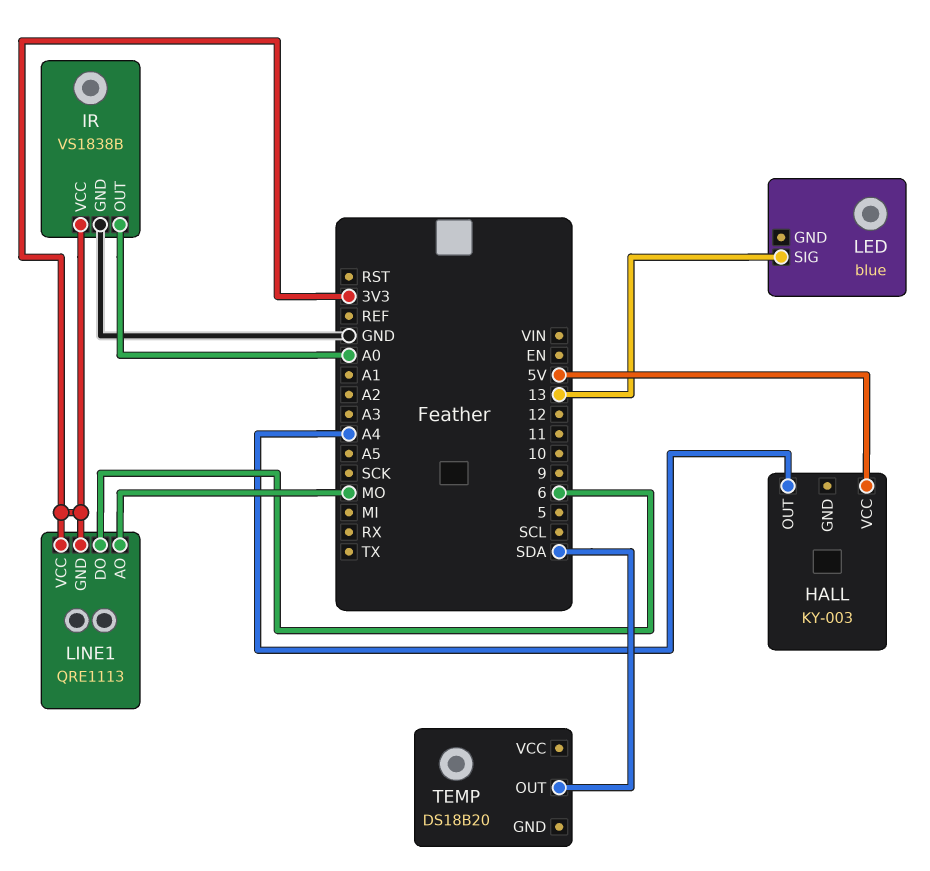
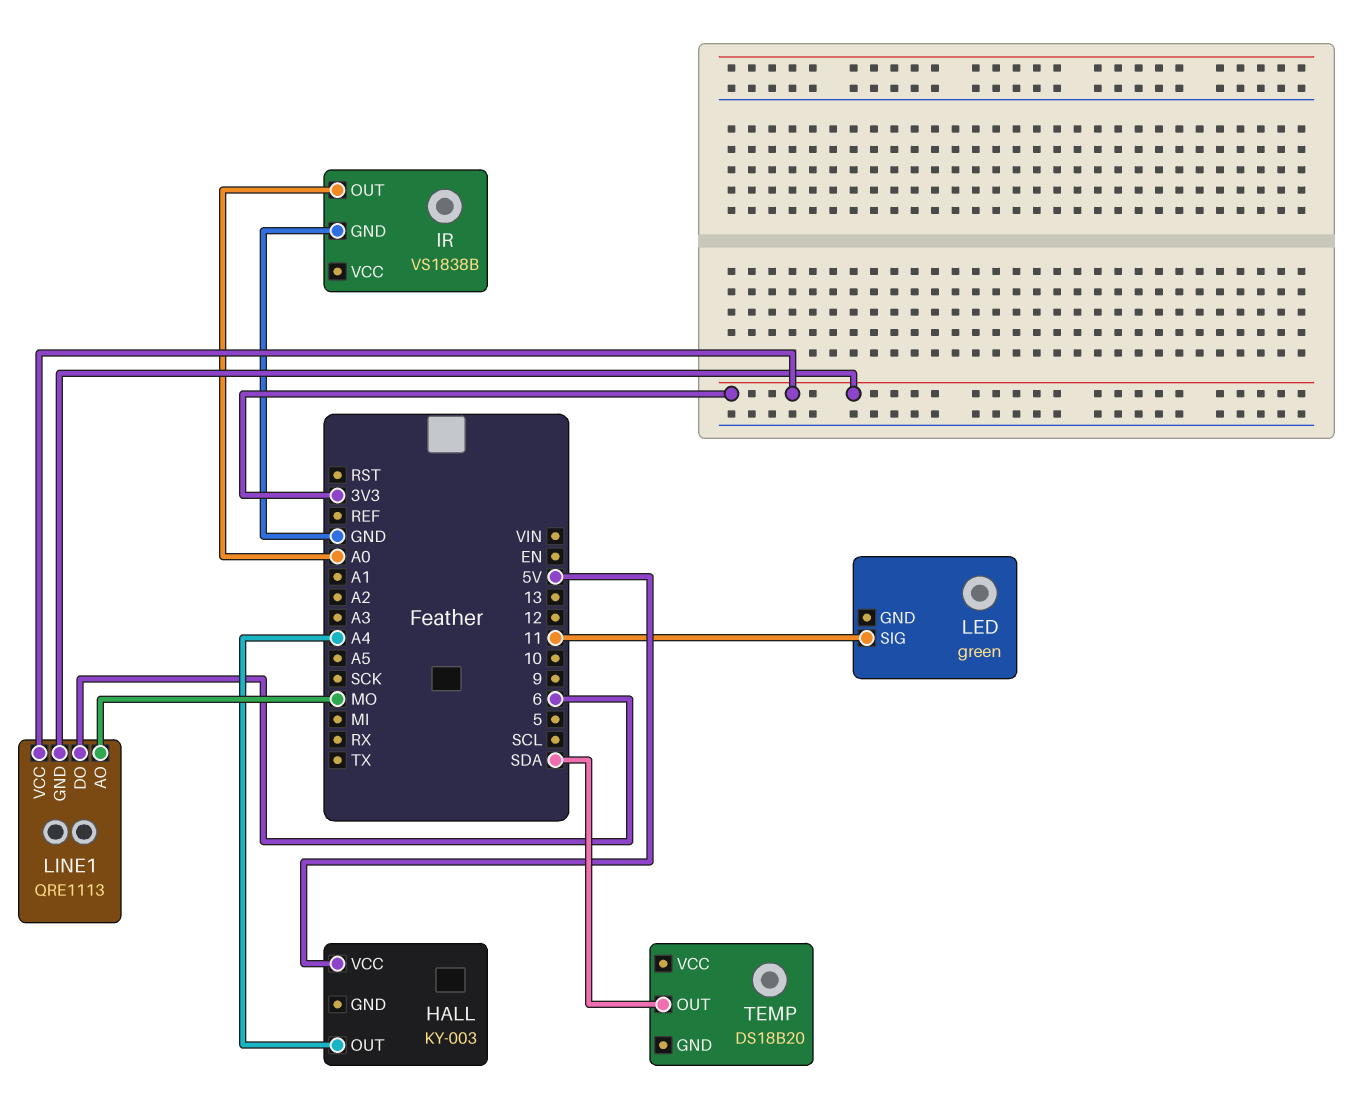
IR pin VCC: 3V3 -> none
LED: blue -> green
LED pin SIG: 13 -> 11

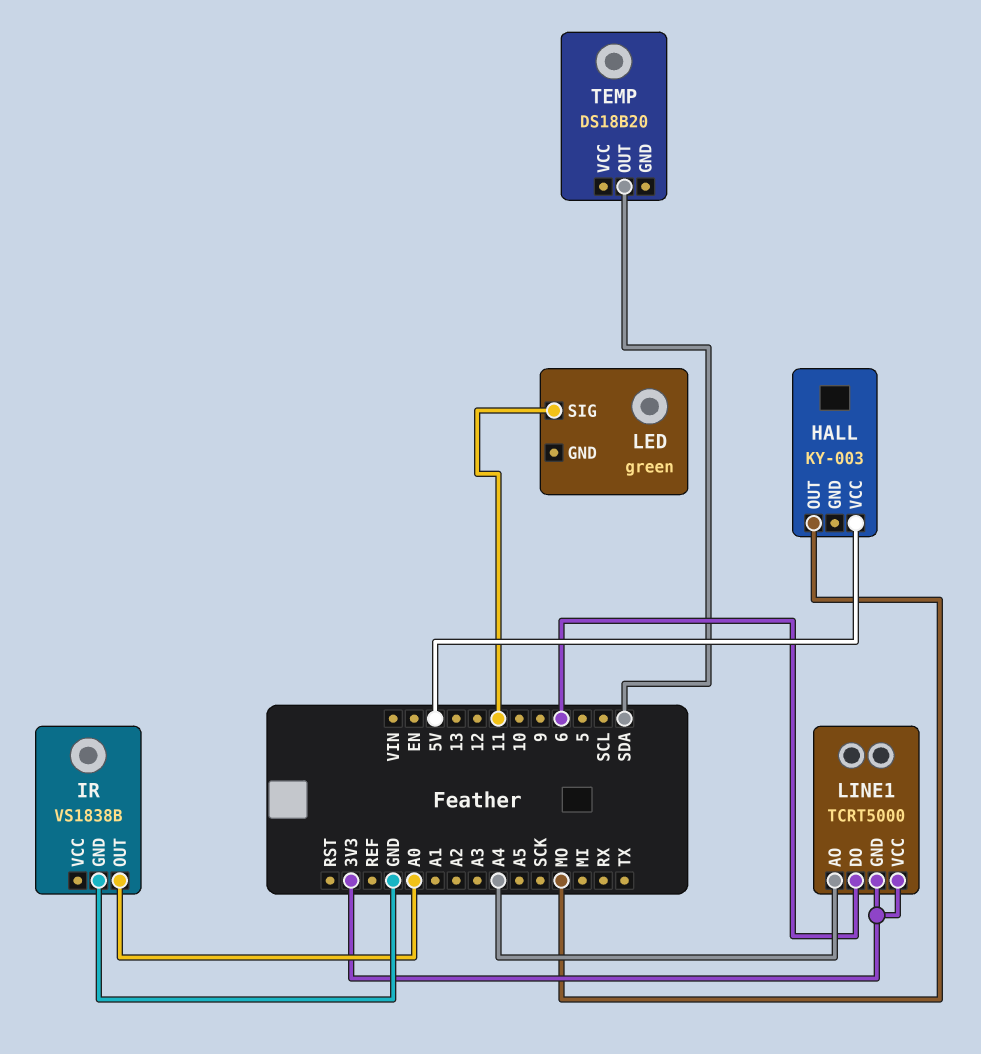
HALL pin OUT: A4 -> MO
LINE1: QRE1113 -> TCRT5000
LINE1 pin AO: MO -> A4

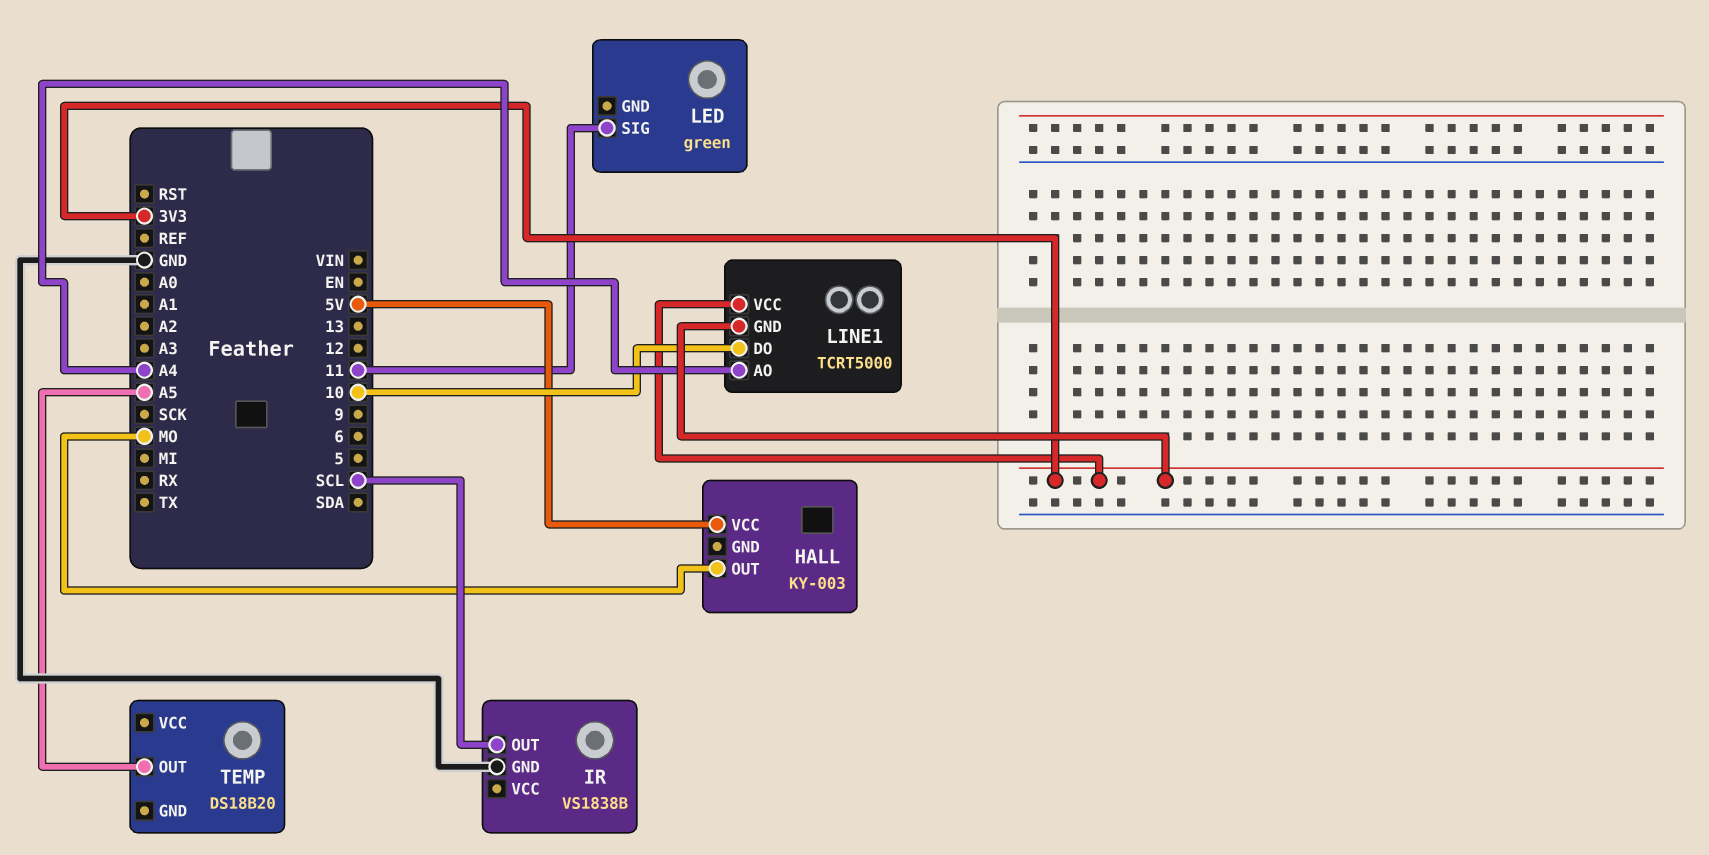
IR pin OUT: A0 -> SCL
LINE1 pin DO: 6 -> 10
TEMP pin OUT: SDA -> A5

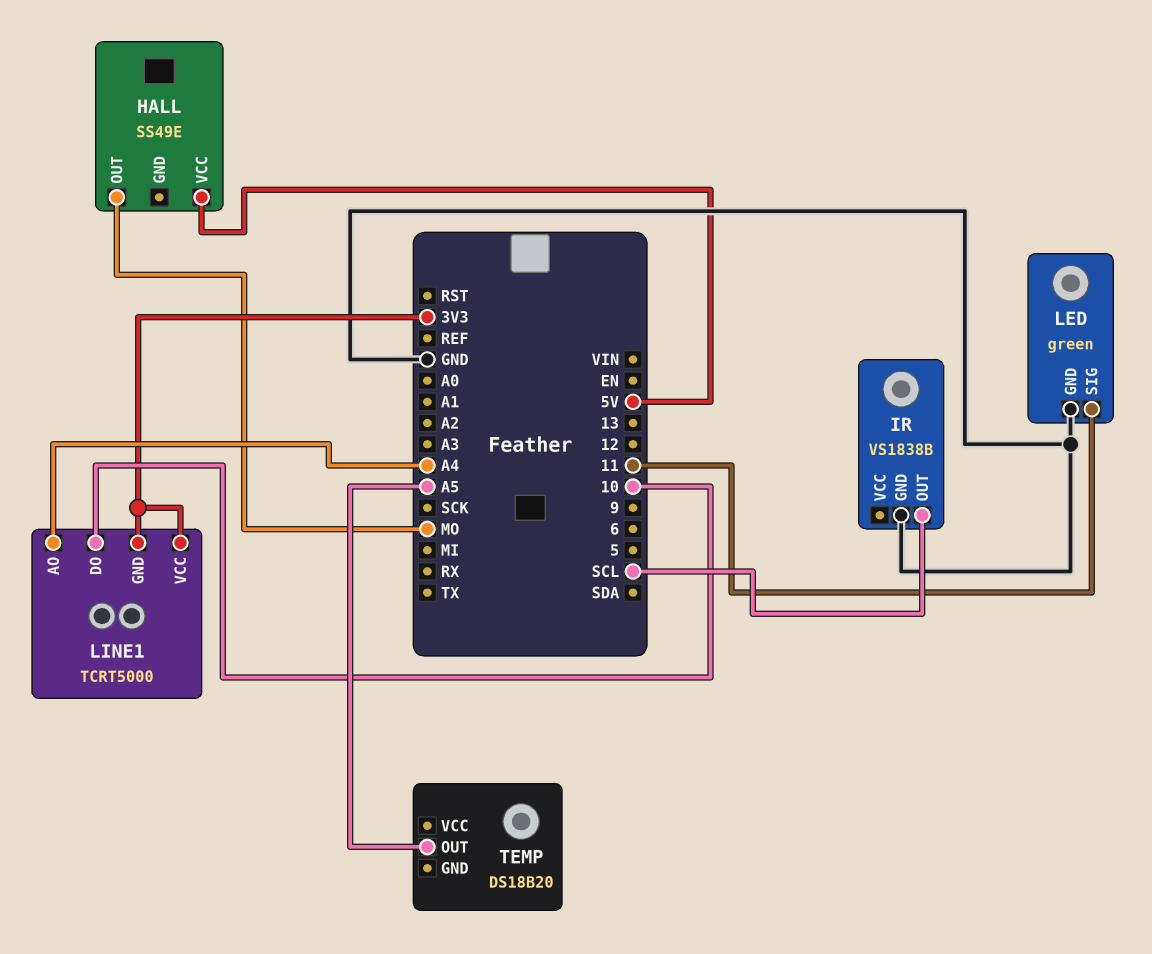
HALL: KY-003 -> SS49E
LED pin GND: none -> GND

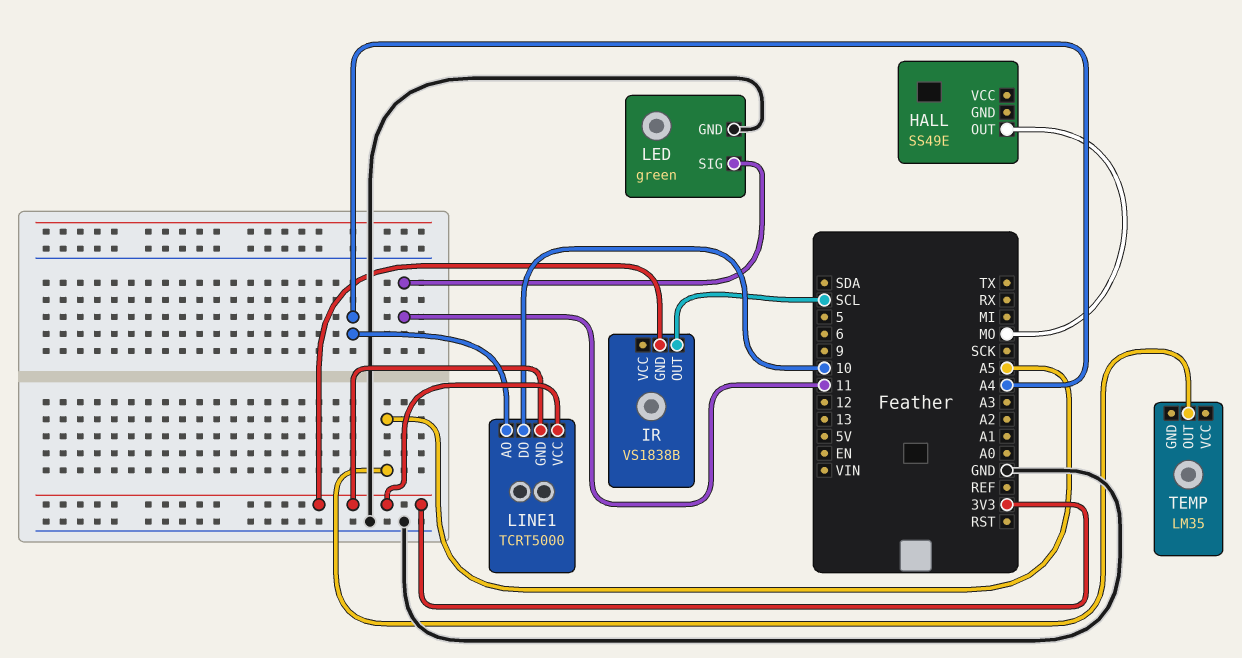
HALL pin VCC: 5V -> none
IR pin GND: GND -> 3V3
TEMP: DS18B20 -> LM35

